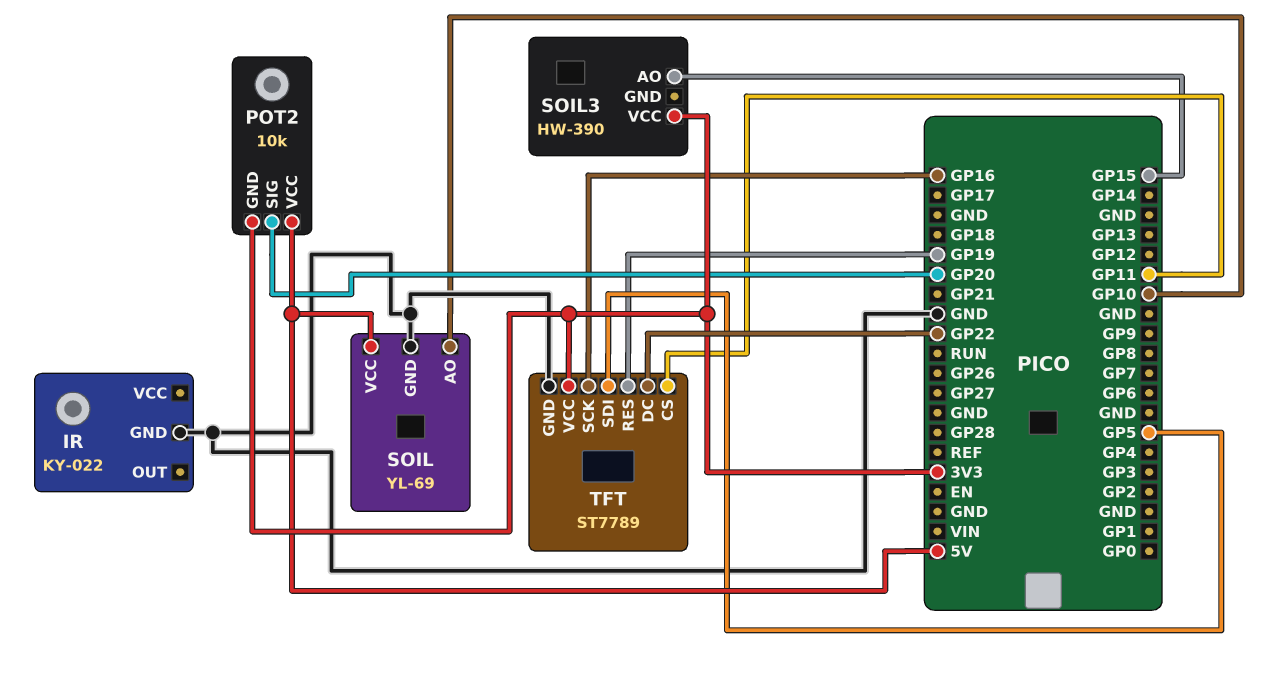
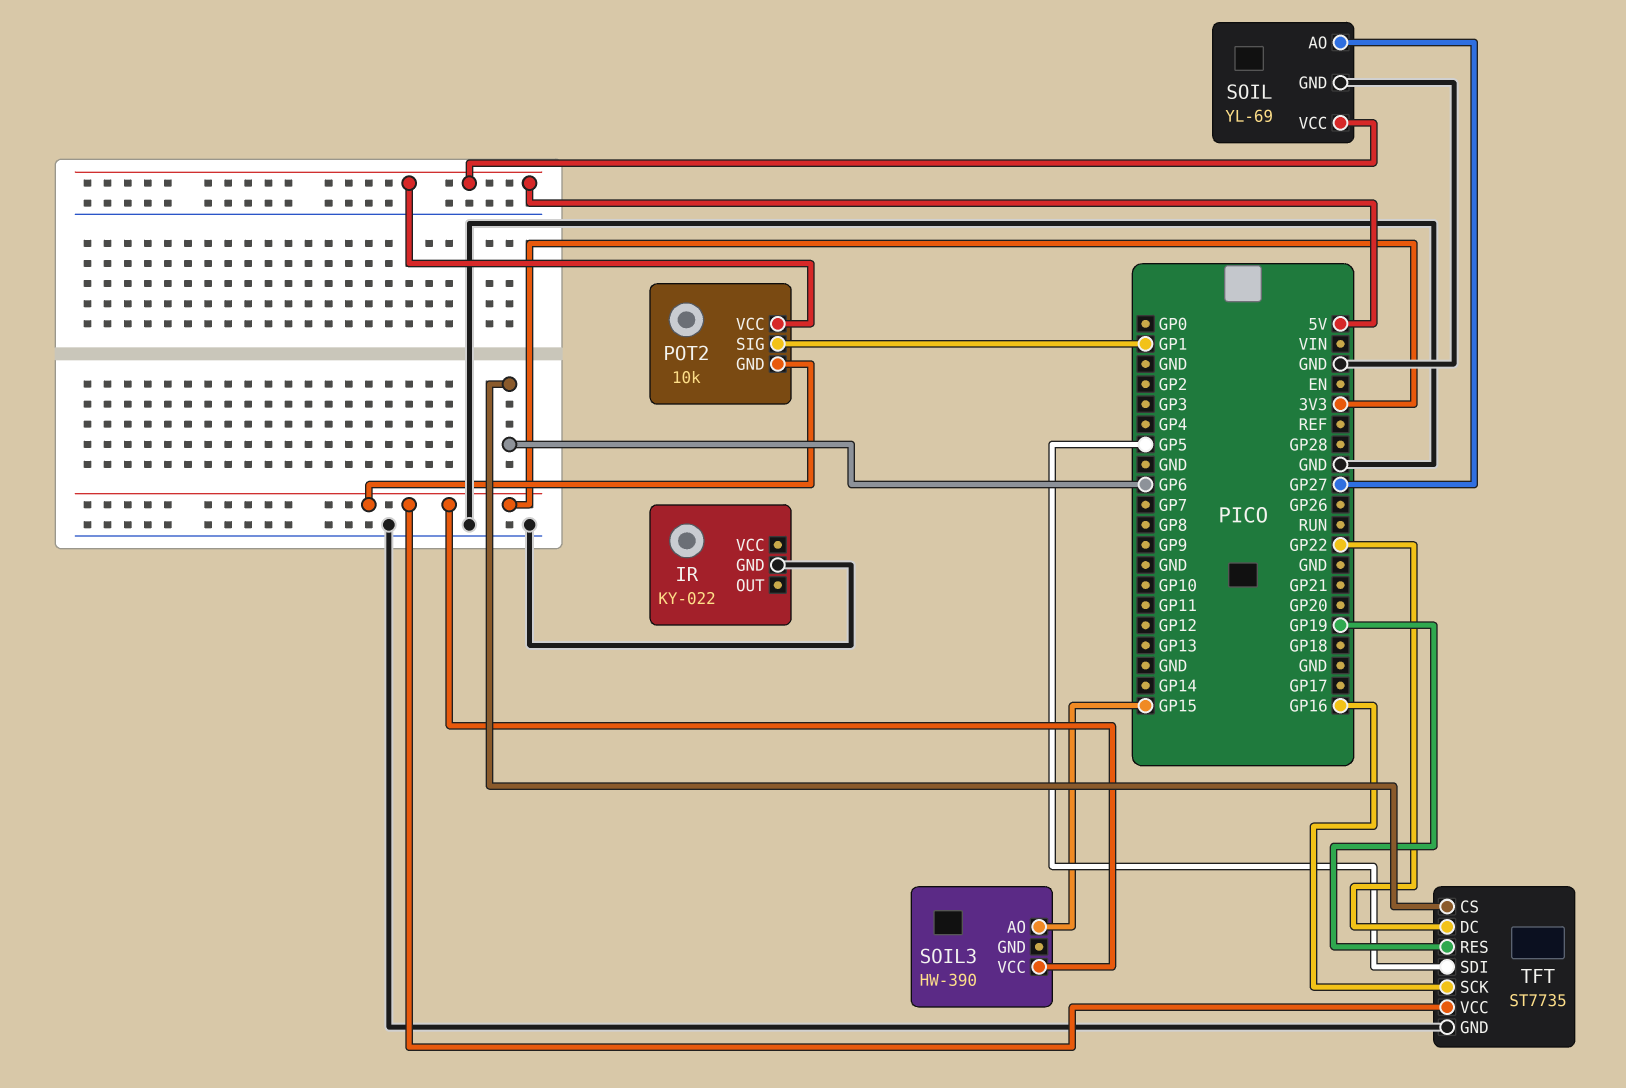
POT2 pin SIG: GP20 -> GP1
SOIL pin AO: GP10 -> GP27
TFT: ST7789 -> ST7735
TFT pin CS: GP11 -> GP6

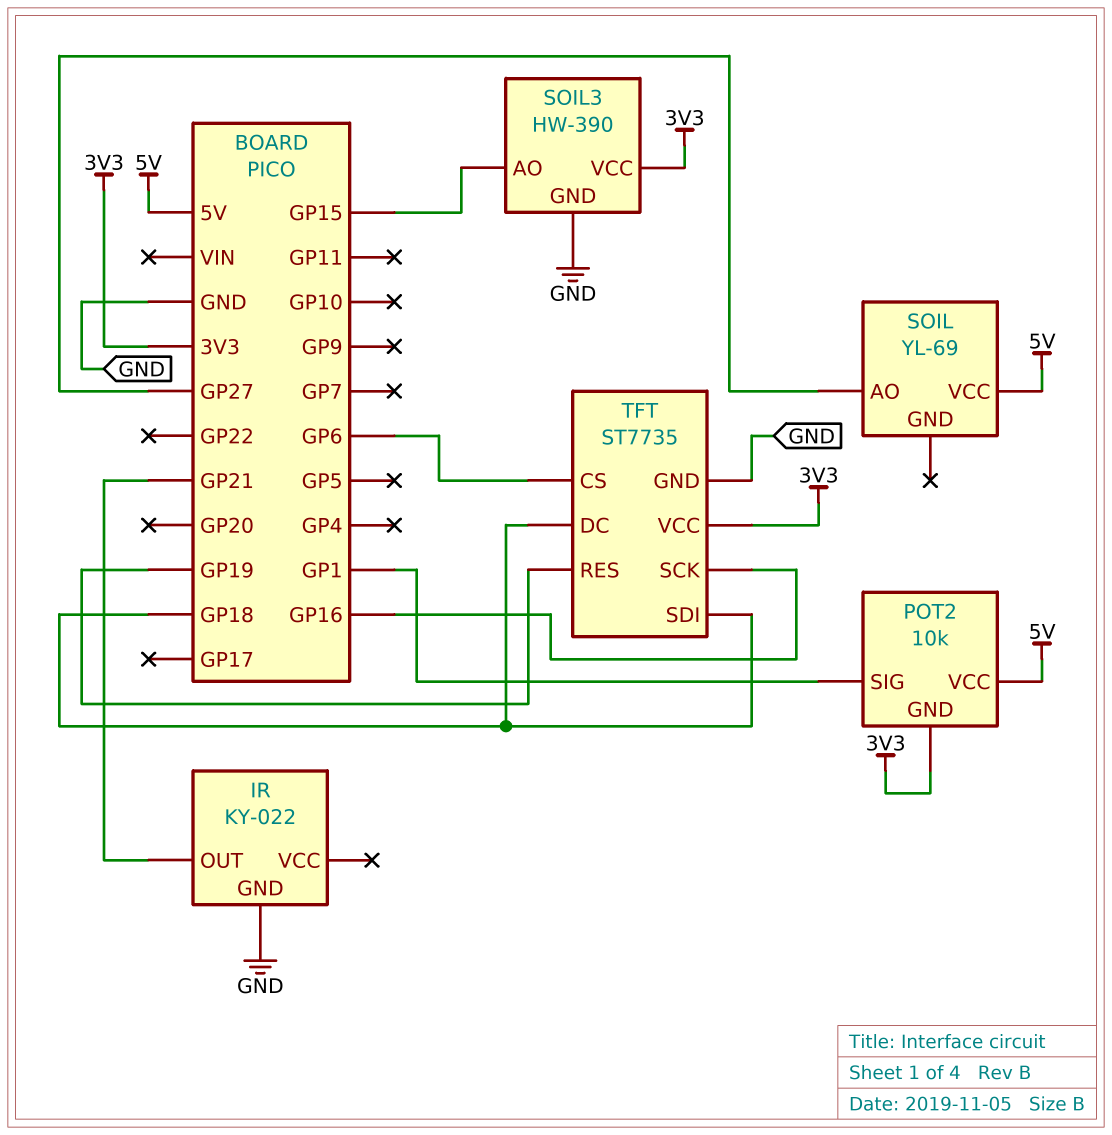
IR pin OUT: none -> GP21
SOIL pin GND: GND -> none
SOIL3 pin GND: none -> GND
TFT pin DC: GP22 -> GP18
TFT pin SDI: GP5 -> GP18

